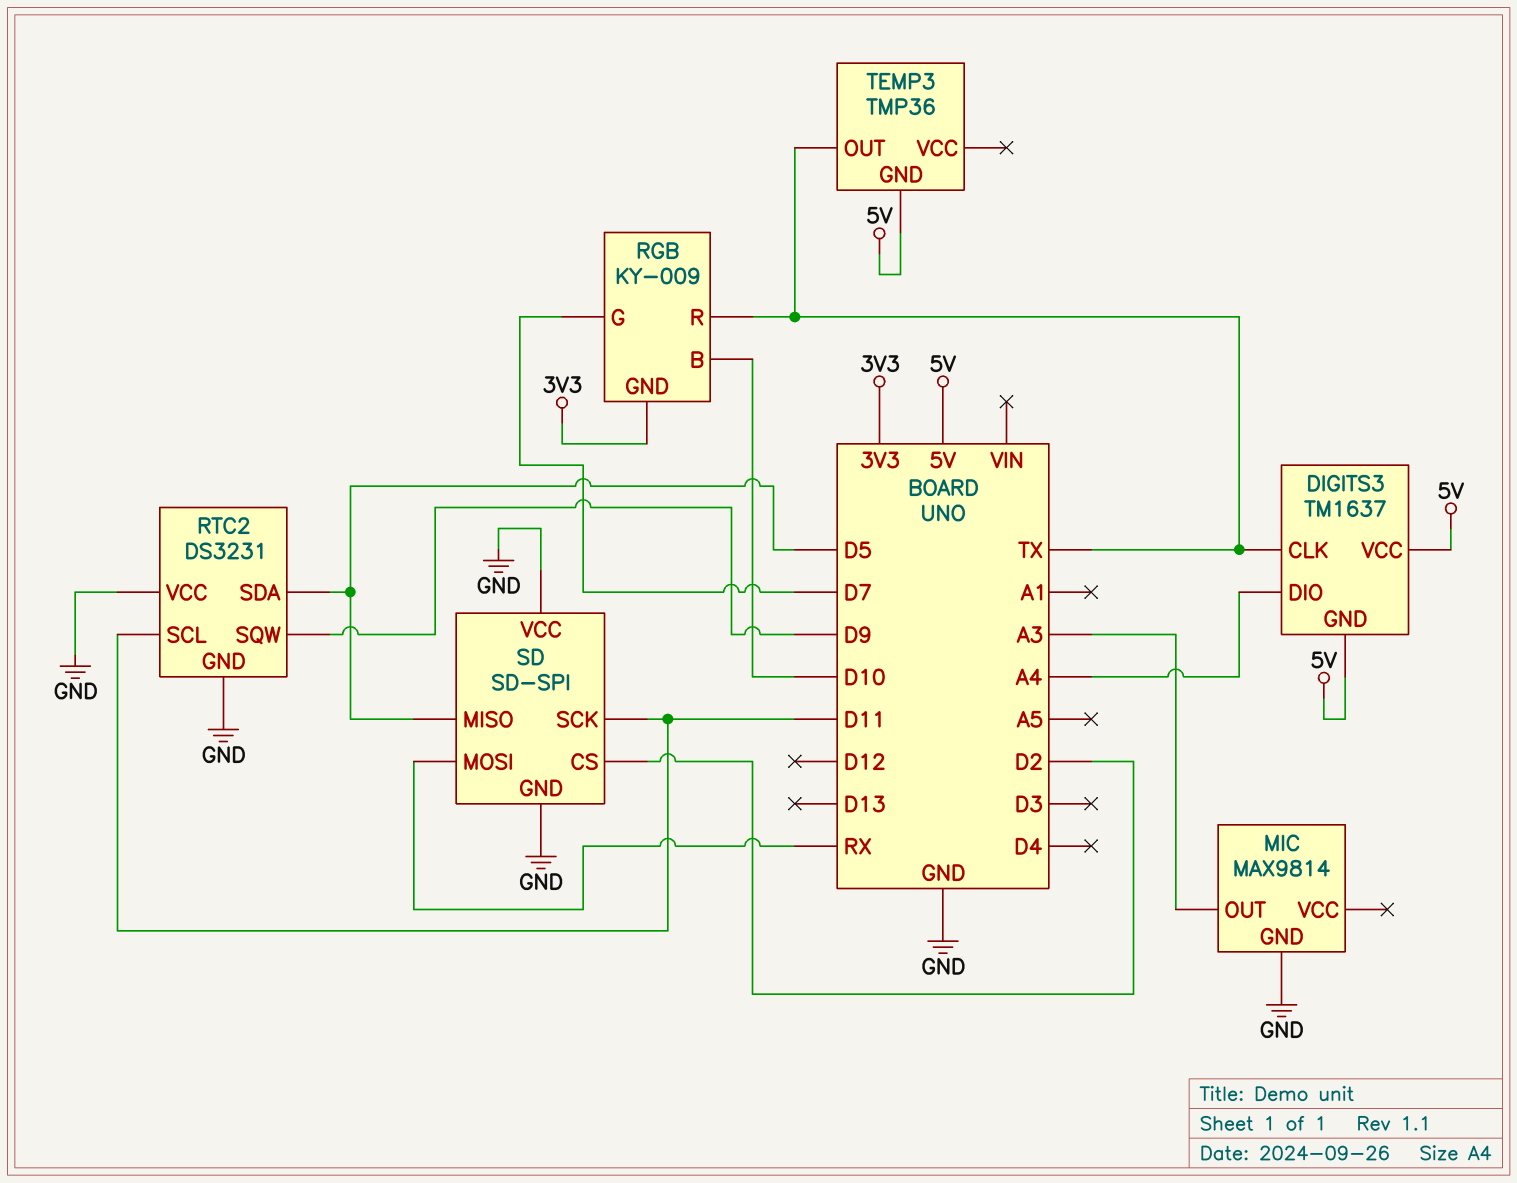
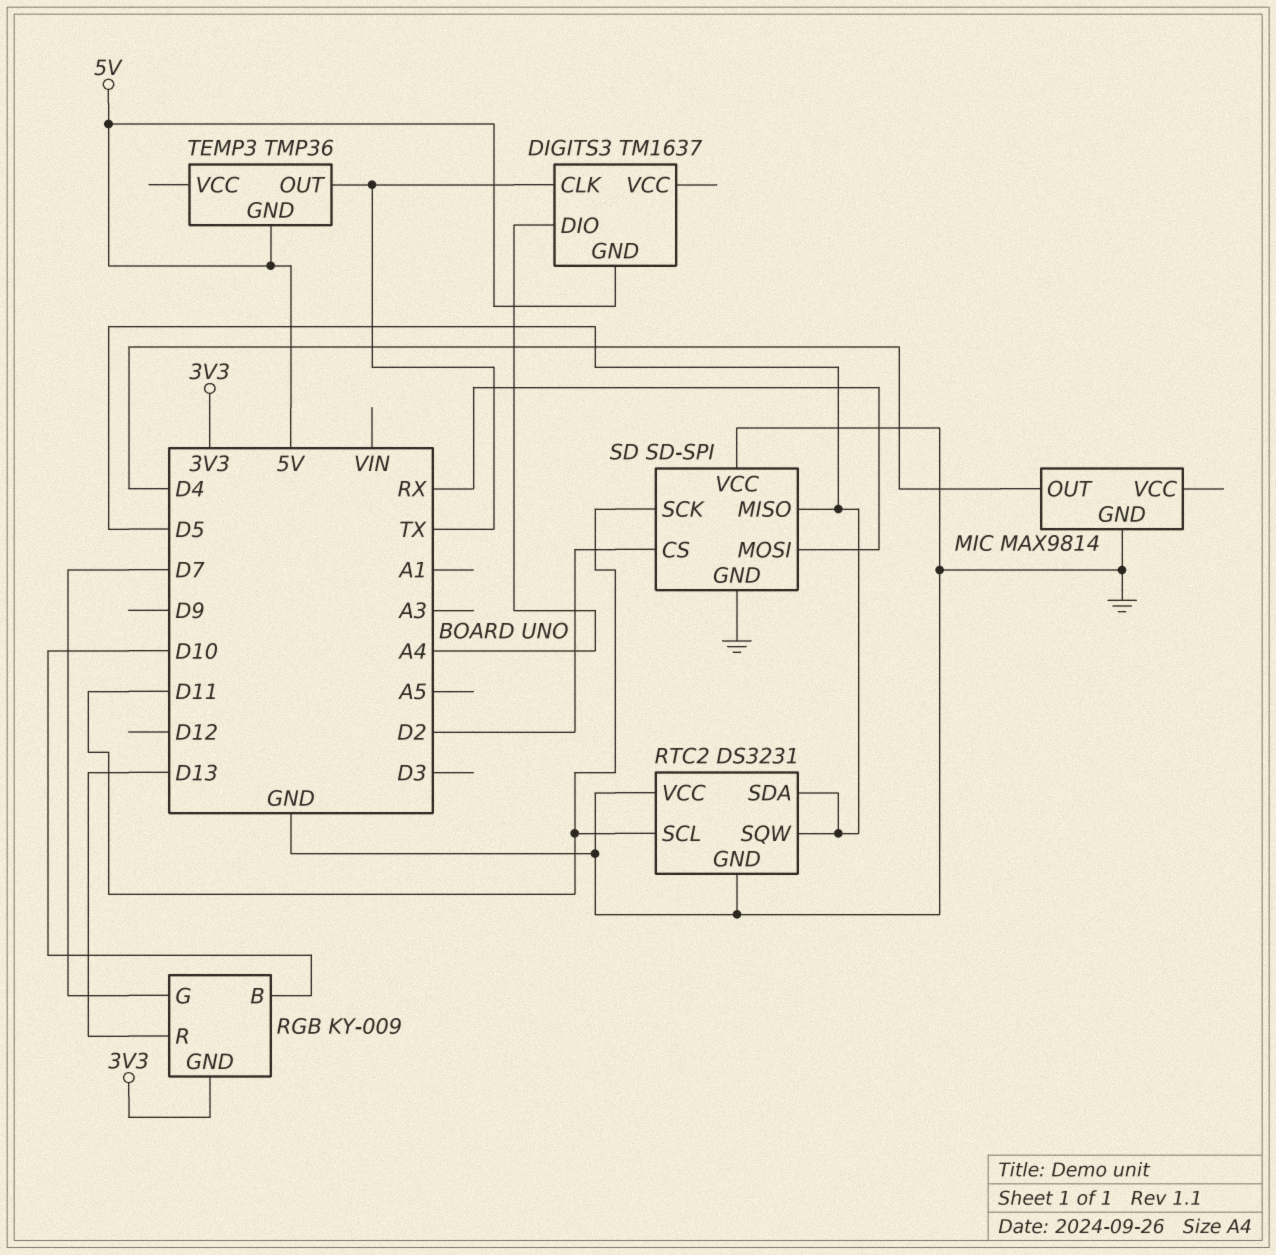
DIGITS3 pin VCC: 5V -> none
MIC pin OUT: A3 -> D4
RGB pin R: TX -> D13
RTC2 pin SQW: D9 -> D5

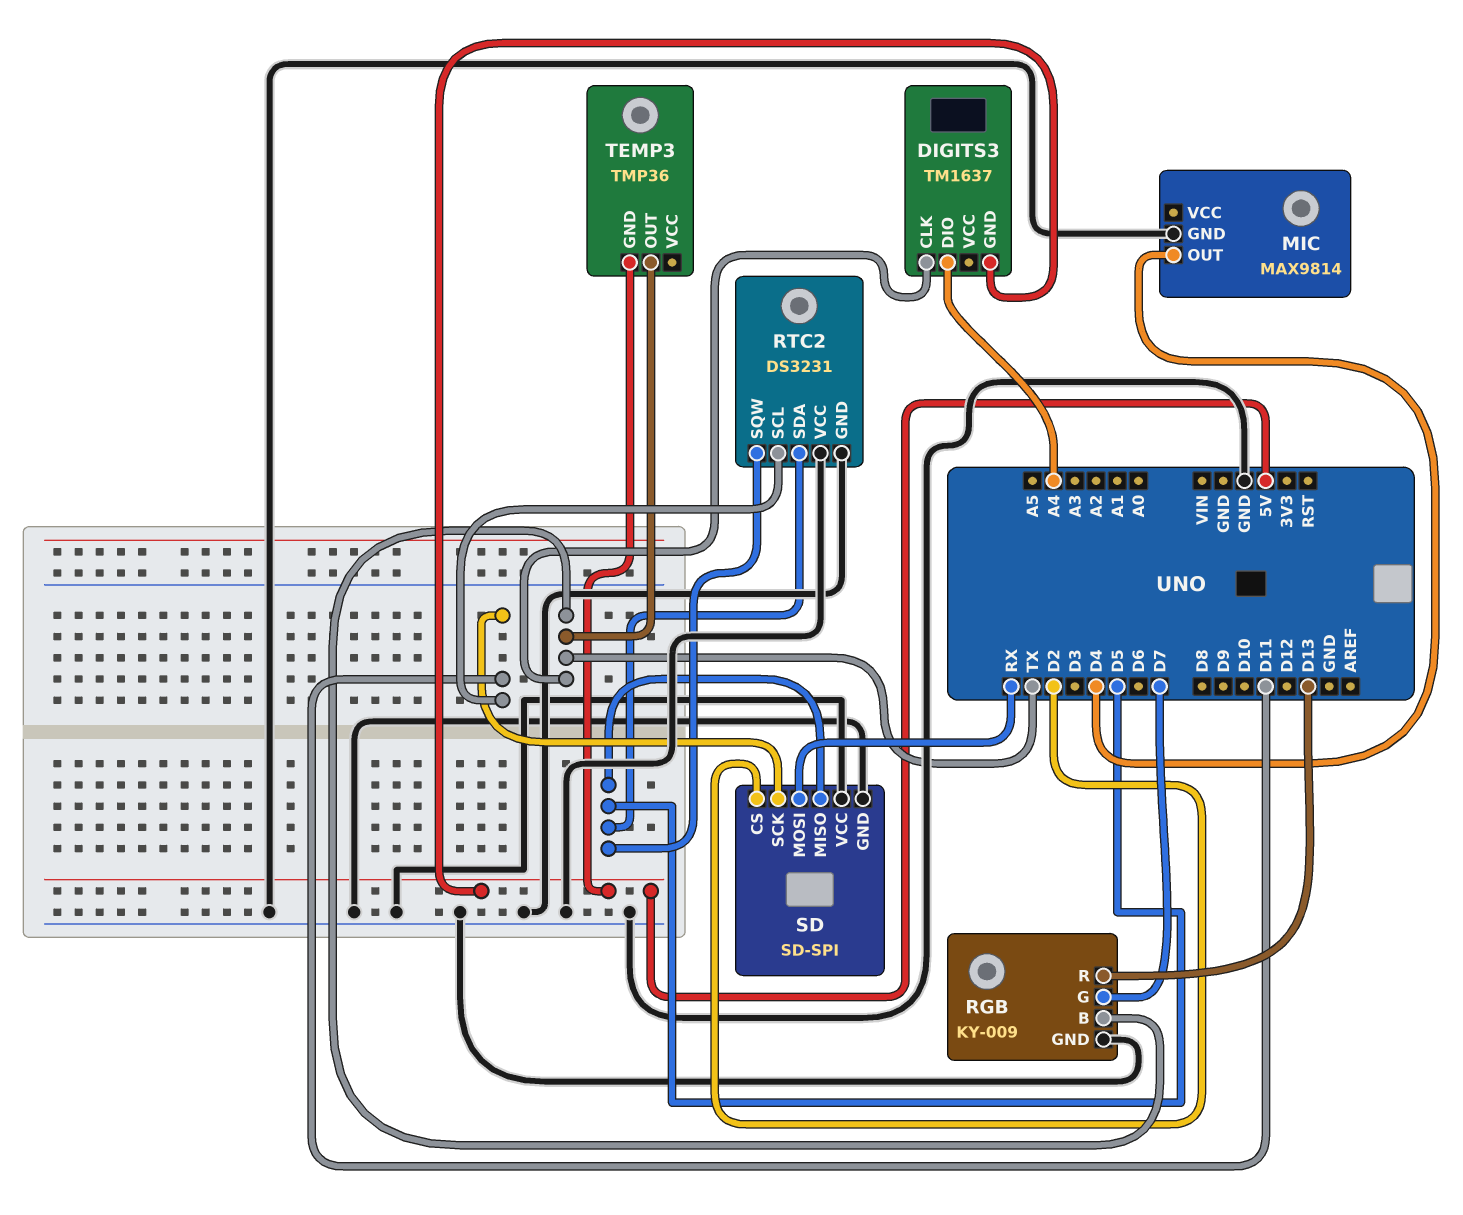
RGB pin B: D10 -> TX
RGB pin GND: 3V3 -> GND

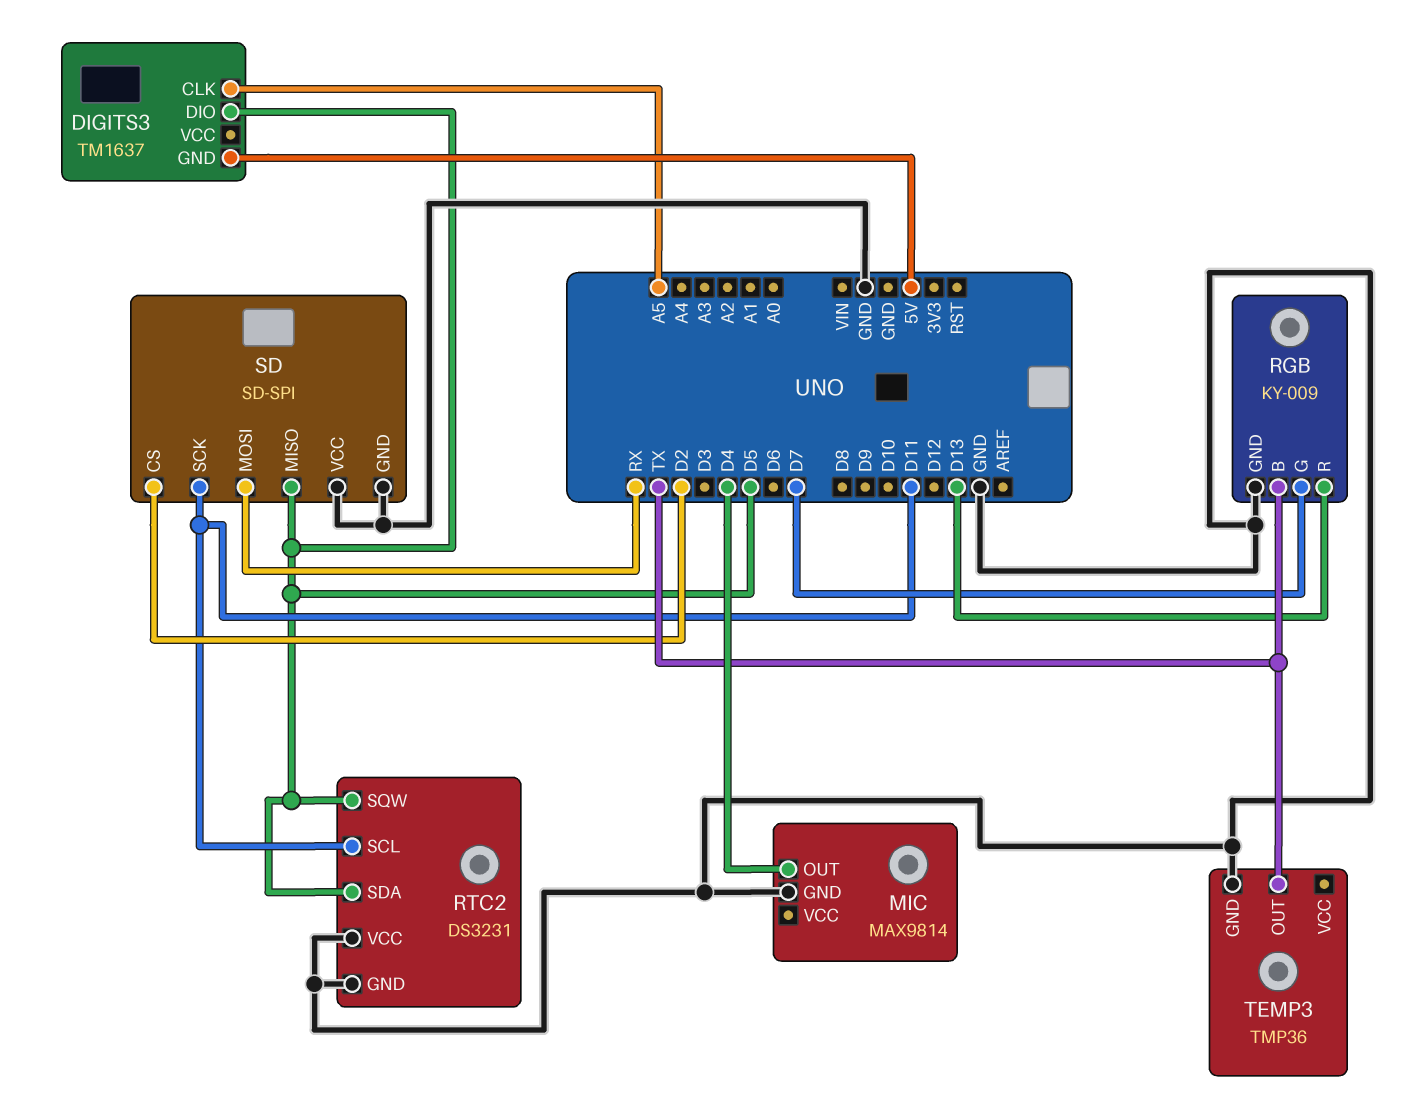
DIGITS3 pin CLK: TX -> A5
DIGITS3 pin DIO: A4 -> D5
TEMP3 pin GND: 5V -> GND

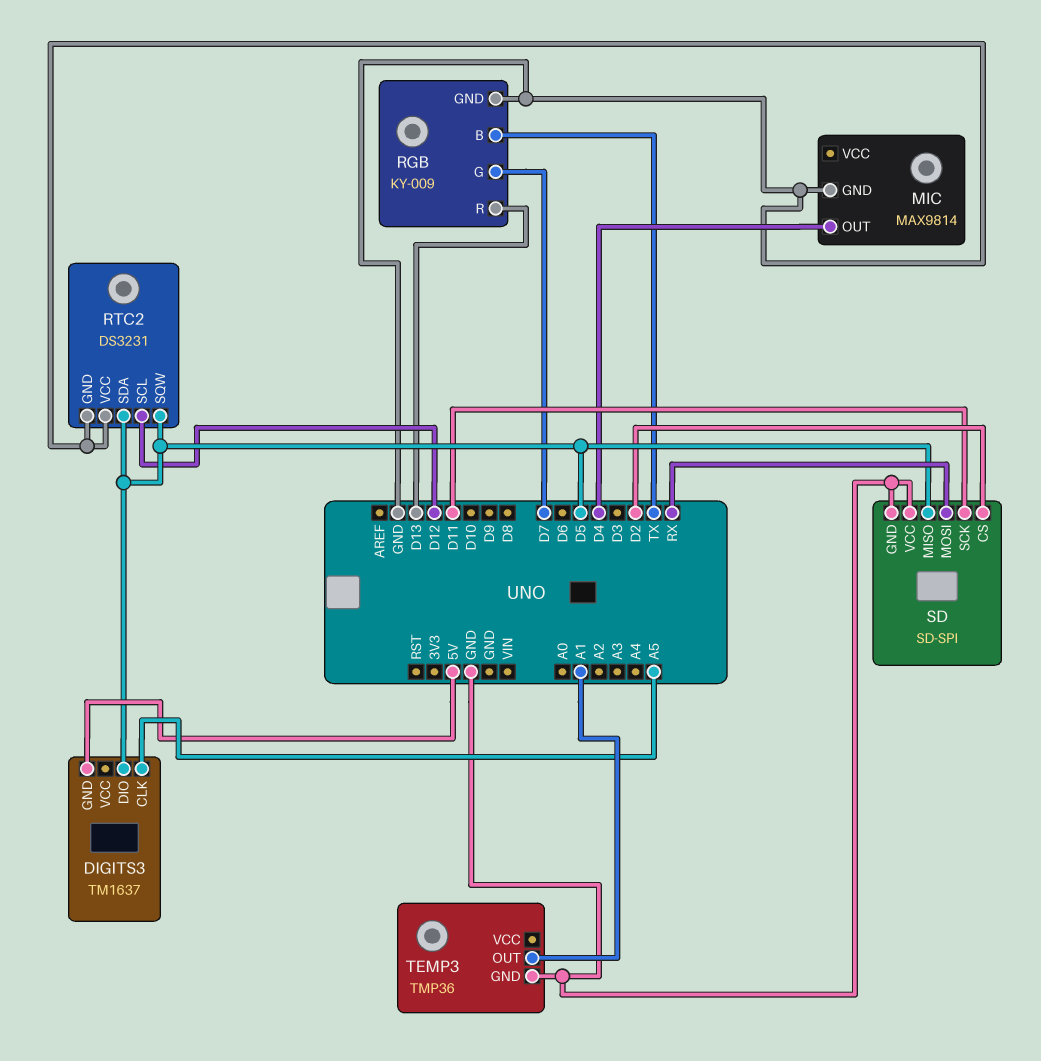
RTC2 pin SCL: D11 -> D12
TEMP3 pin OUT: TX -> A1

